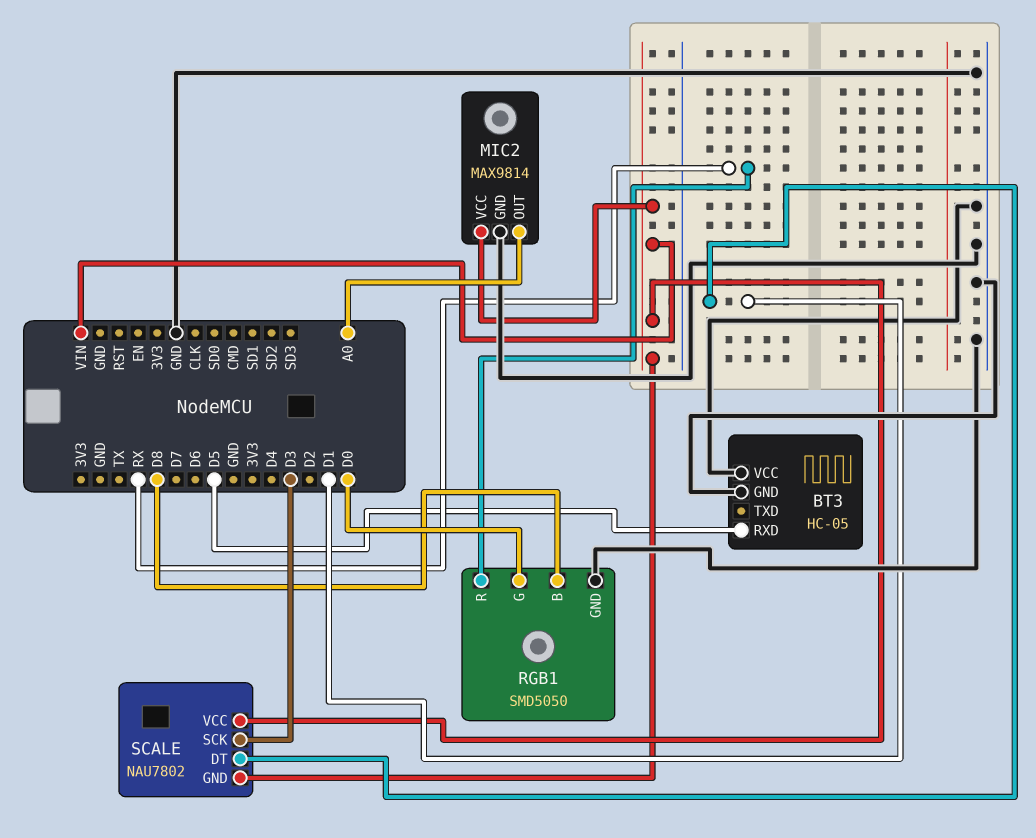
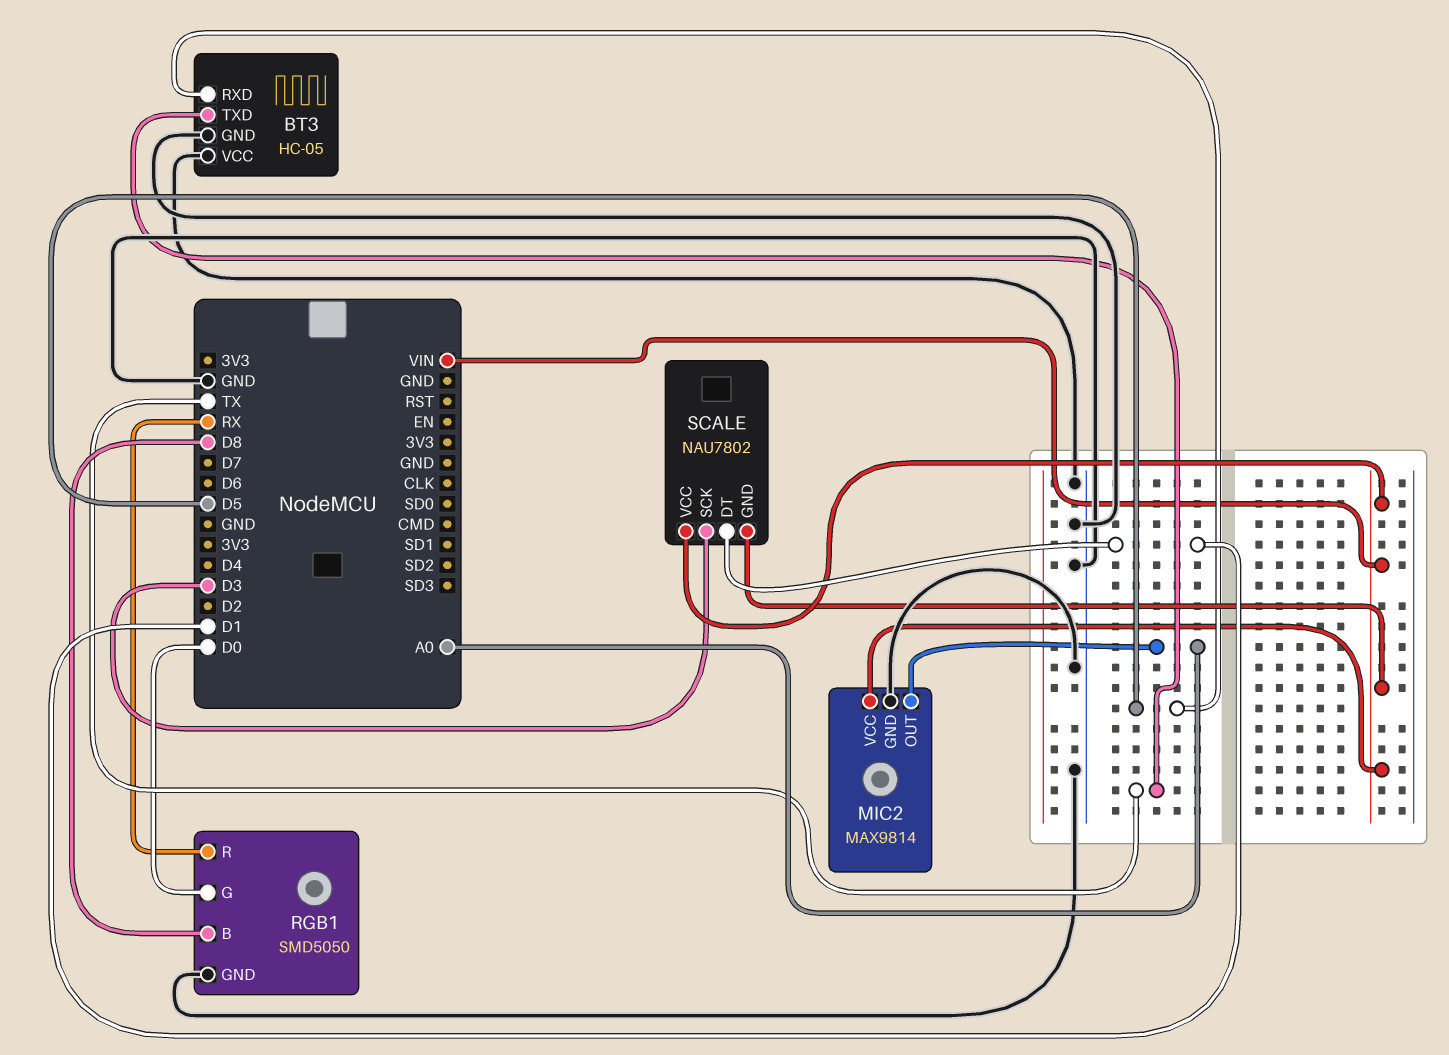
BT3 pin TXD: none -> TX

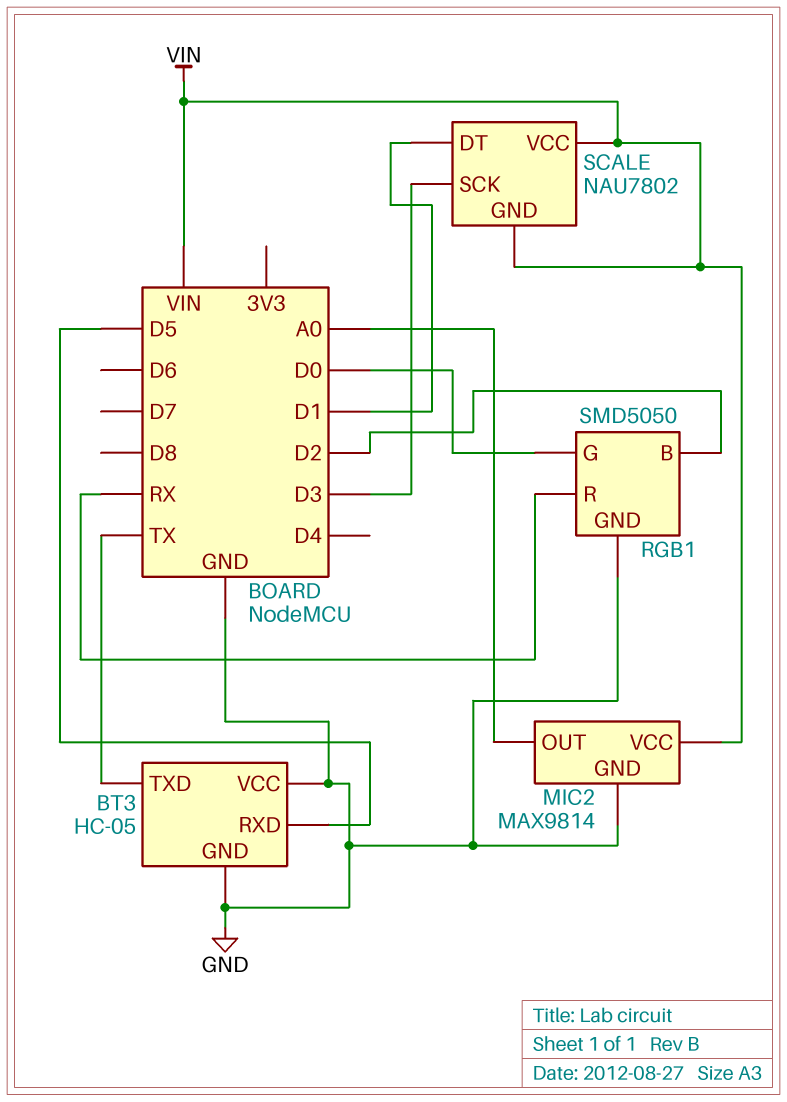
RGB1 pin B: D8 -> D2

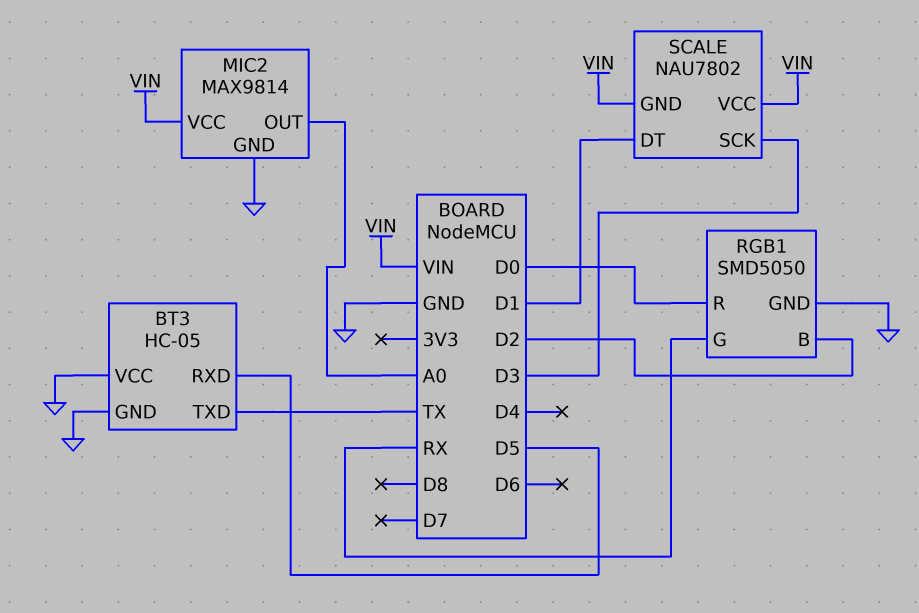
RGB1 pin G: D0 -> RX
RGB1 pin R: RX -> D0

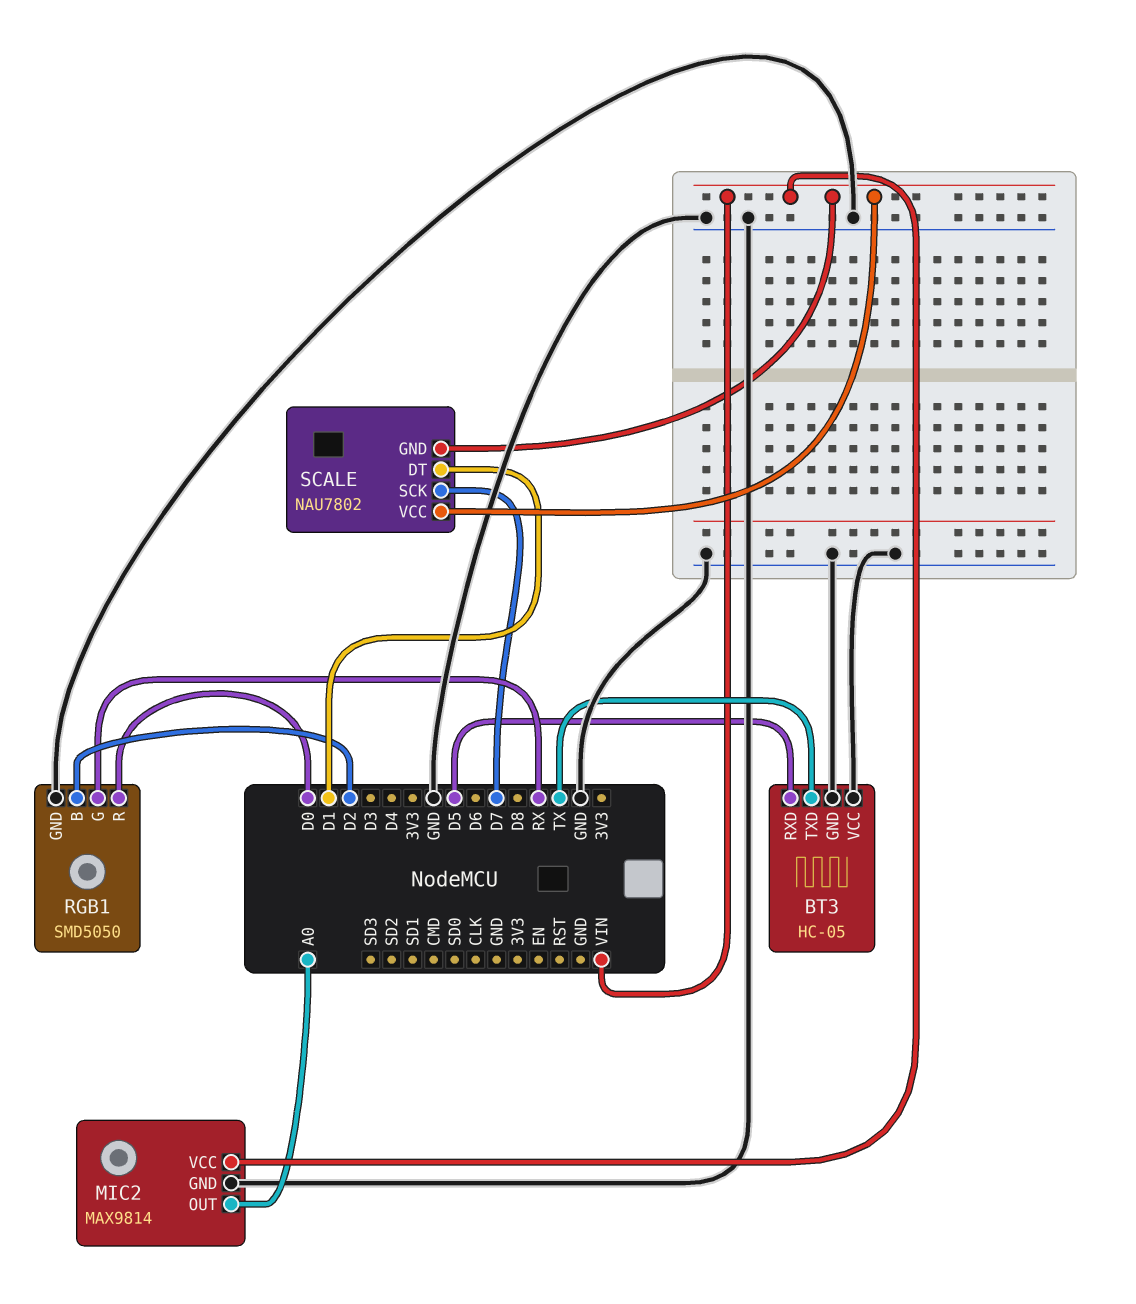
SCALE pin SCK: D3 -> D7

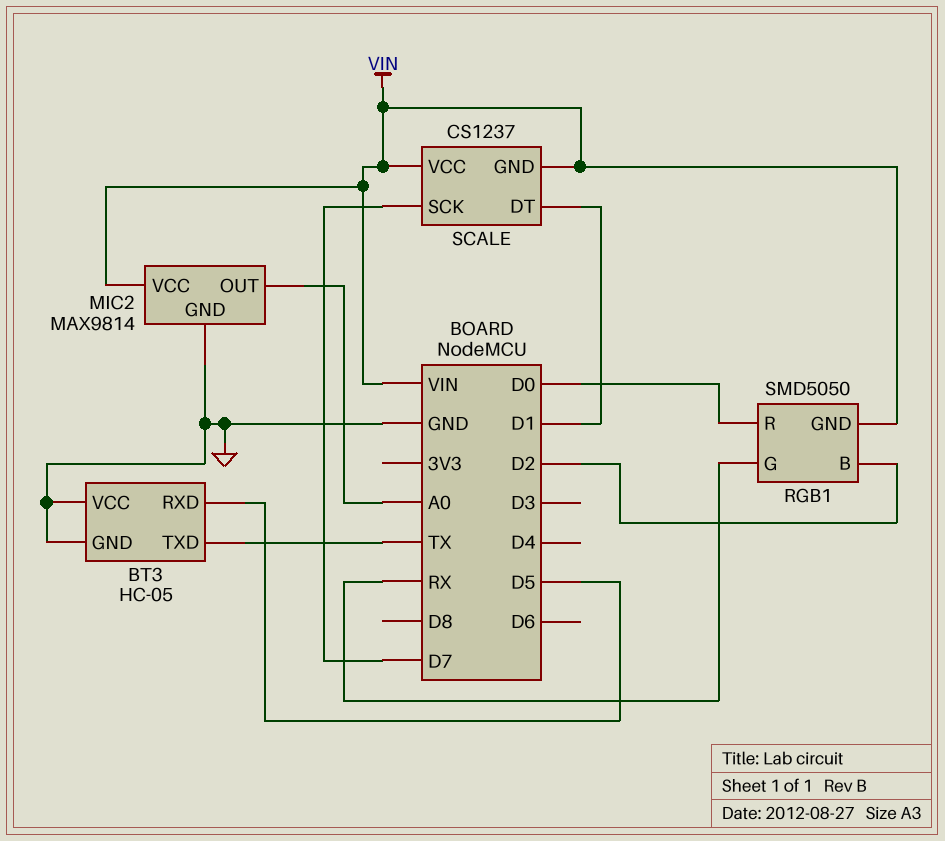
RGB1 pin GND: GND -> VIN
SCALE: NAU7802 -> CS1237

